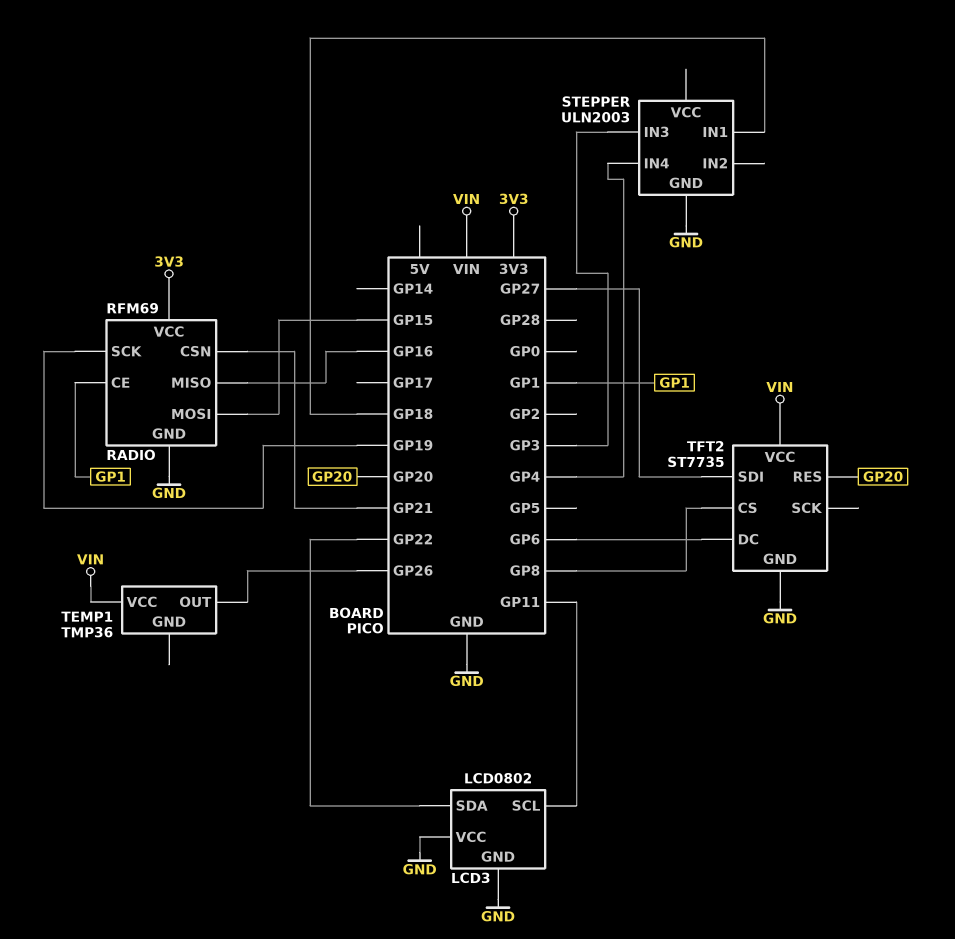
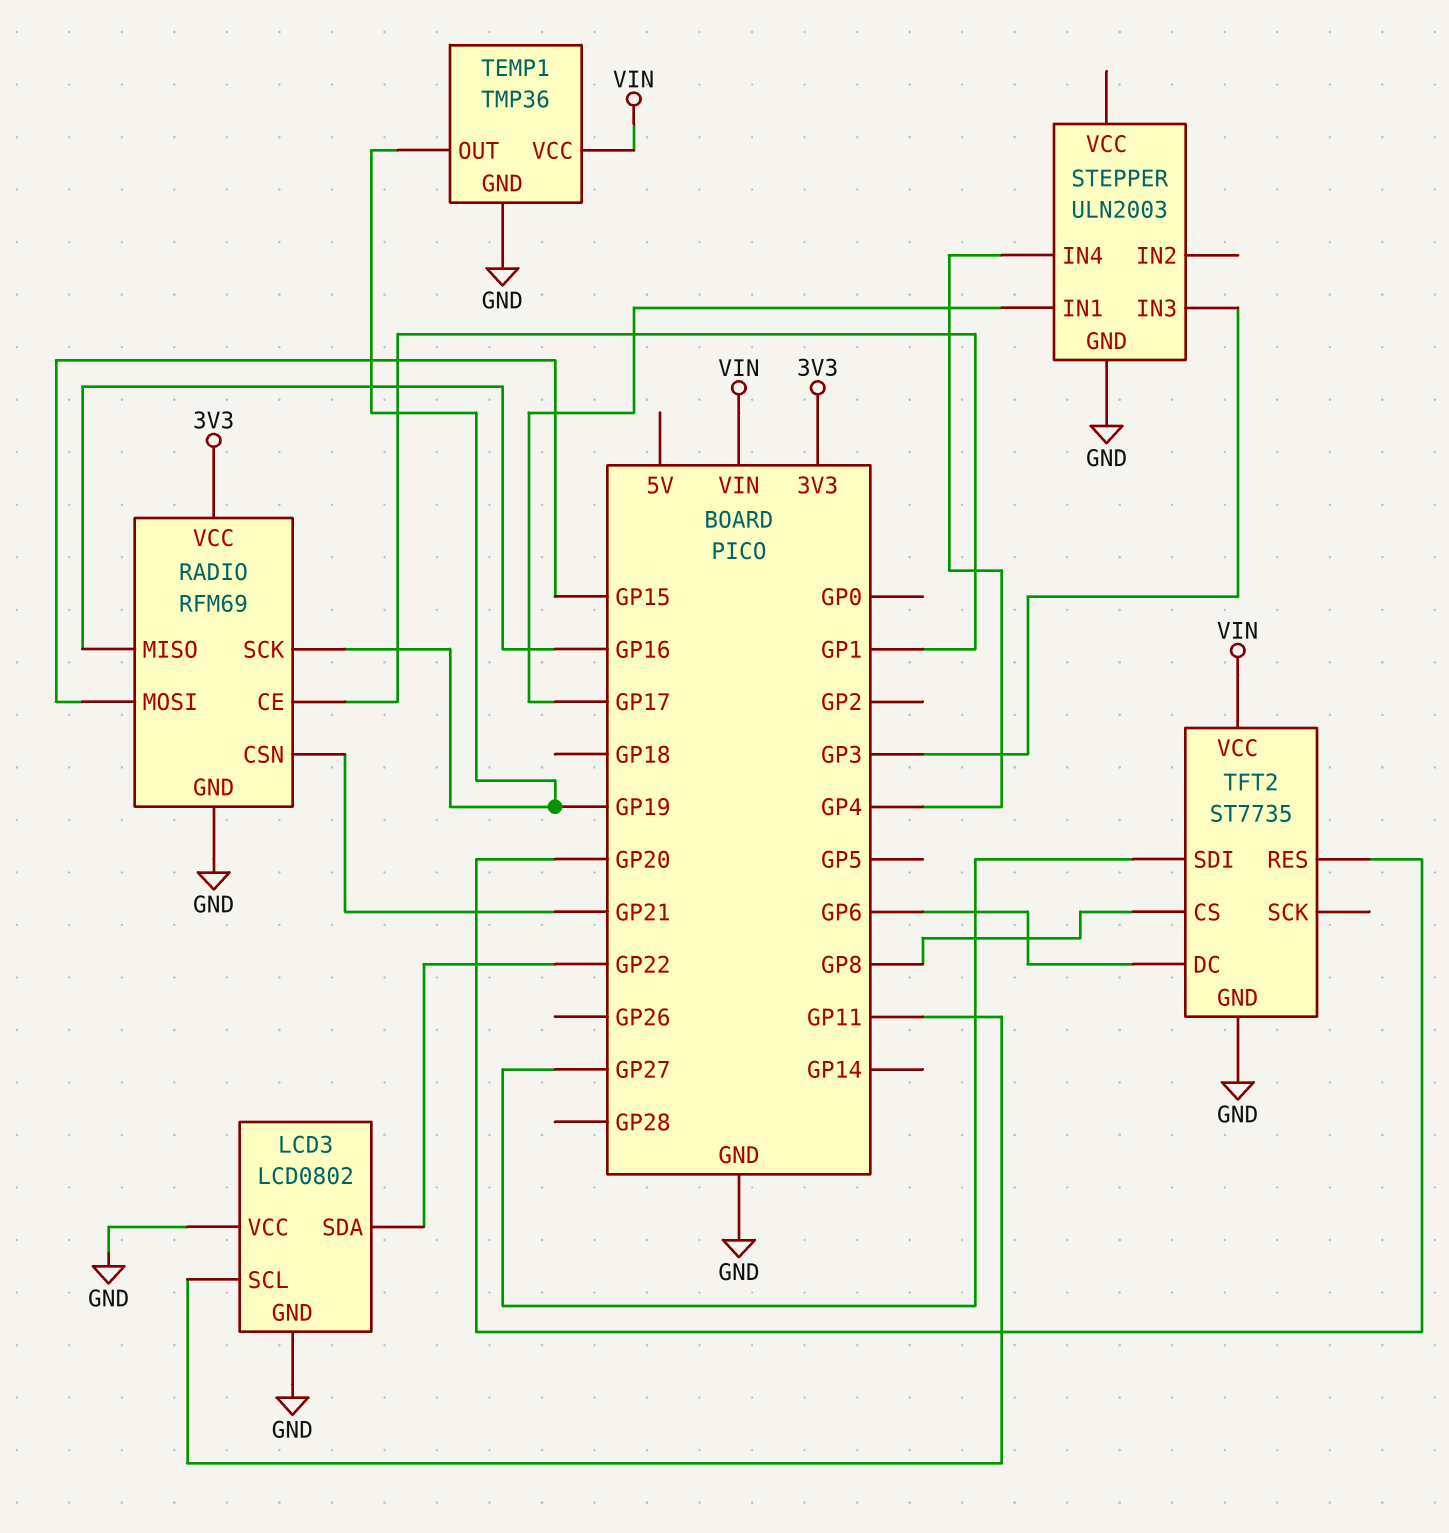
STEPPER pin IN1: GP18 -> GP17
TEMP1 pin GND: none -> GND
TEMP1 pin OUT: GP26 -> GP19

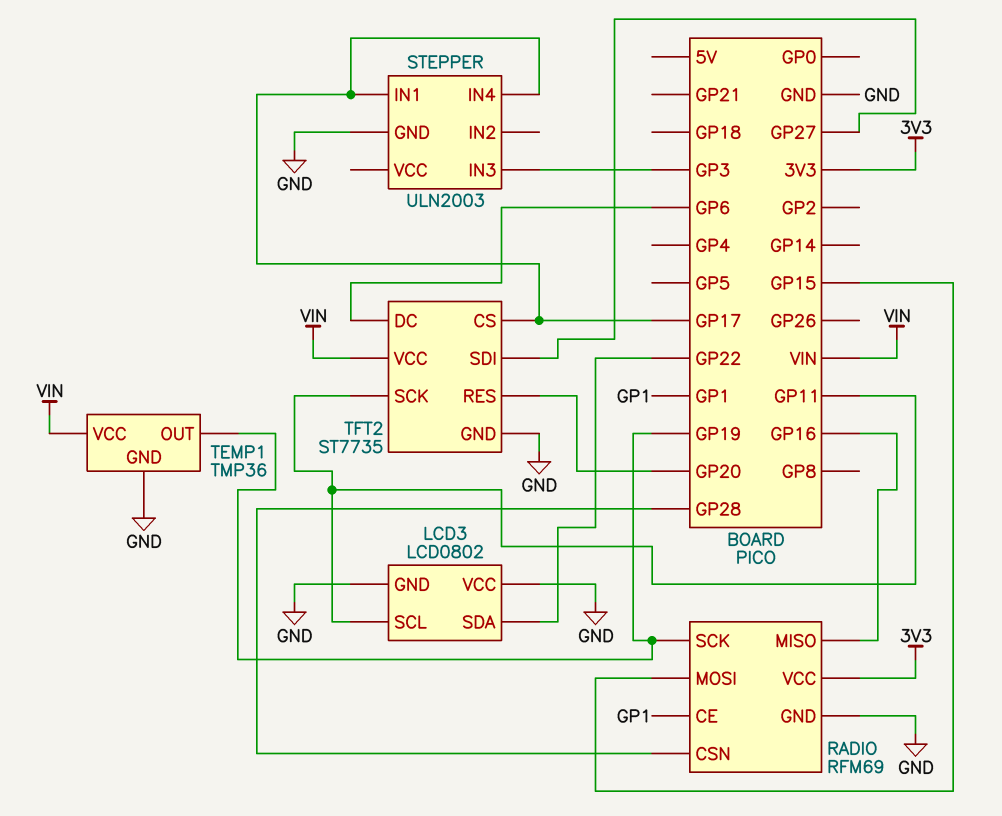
RADIO pin CSN: GP21 -> GP28
STEPPER pin IN4: GP4 -> GP17
TFT2 pin CS: GP8 -> GP17
TFT2 pin SCK: none -> GP11

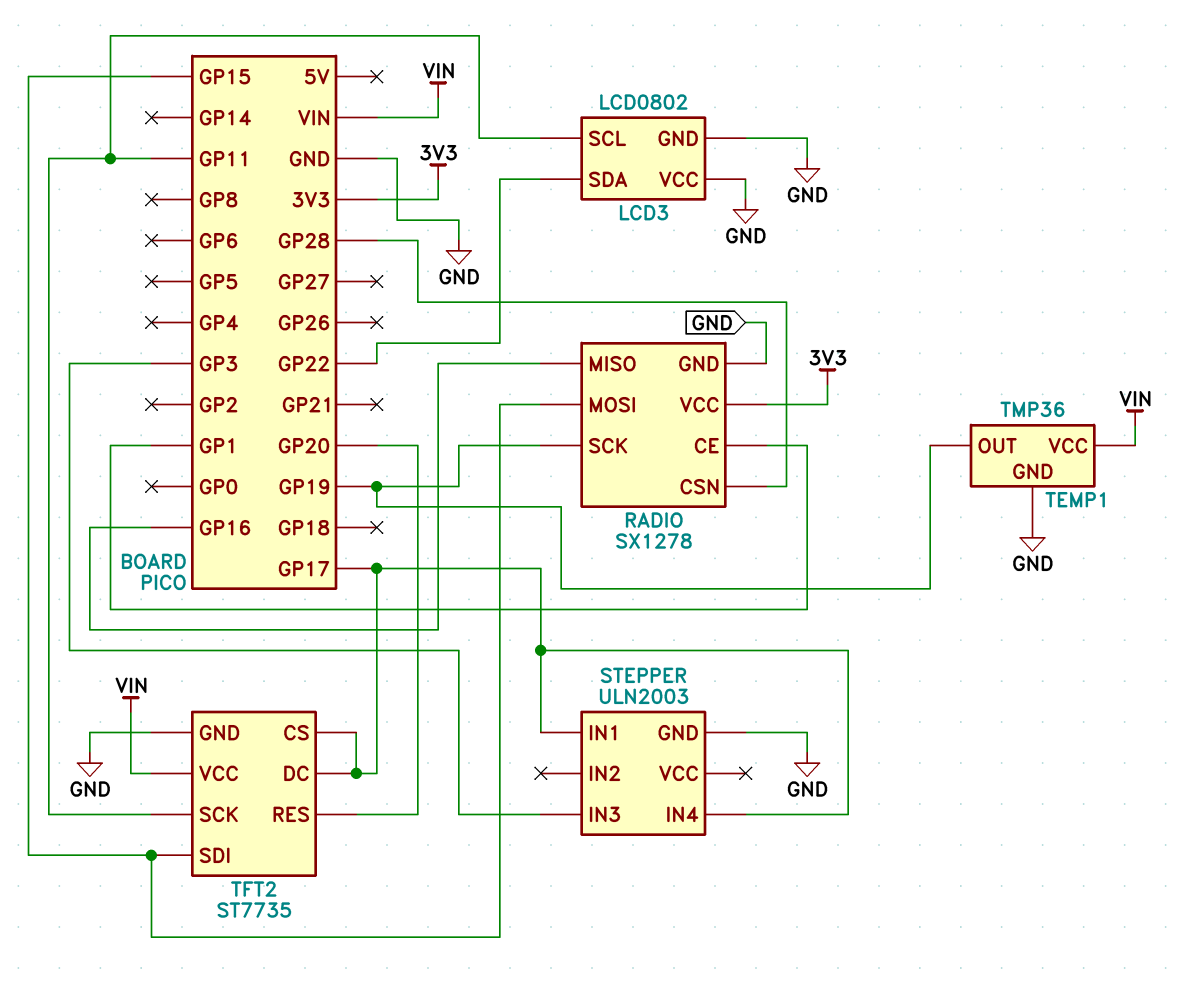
RADIO: RFM69 -> SX1278
TFT2 pin DC: GP6 -> GP17
TFT2 pin SDI: GP27 -> GP15

